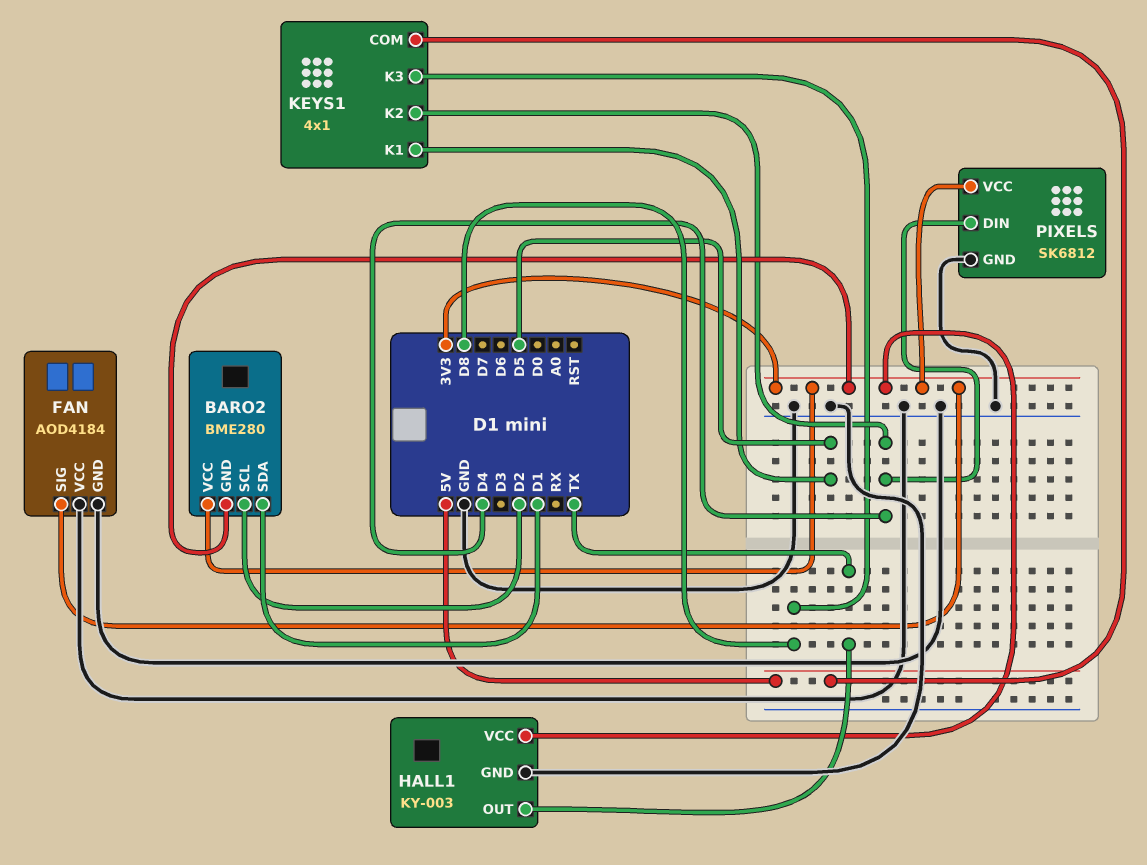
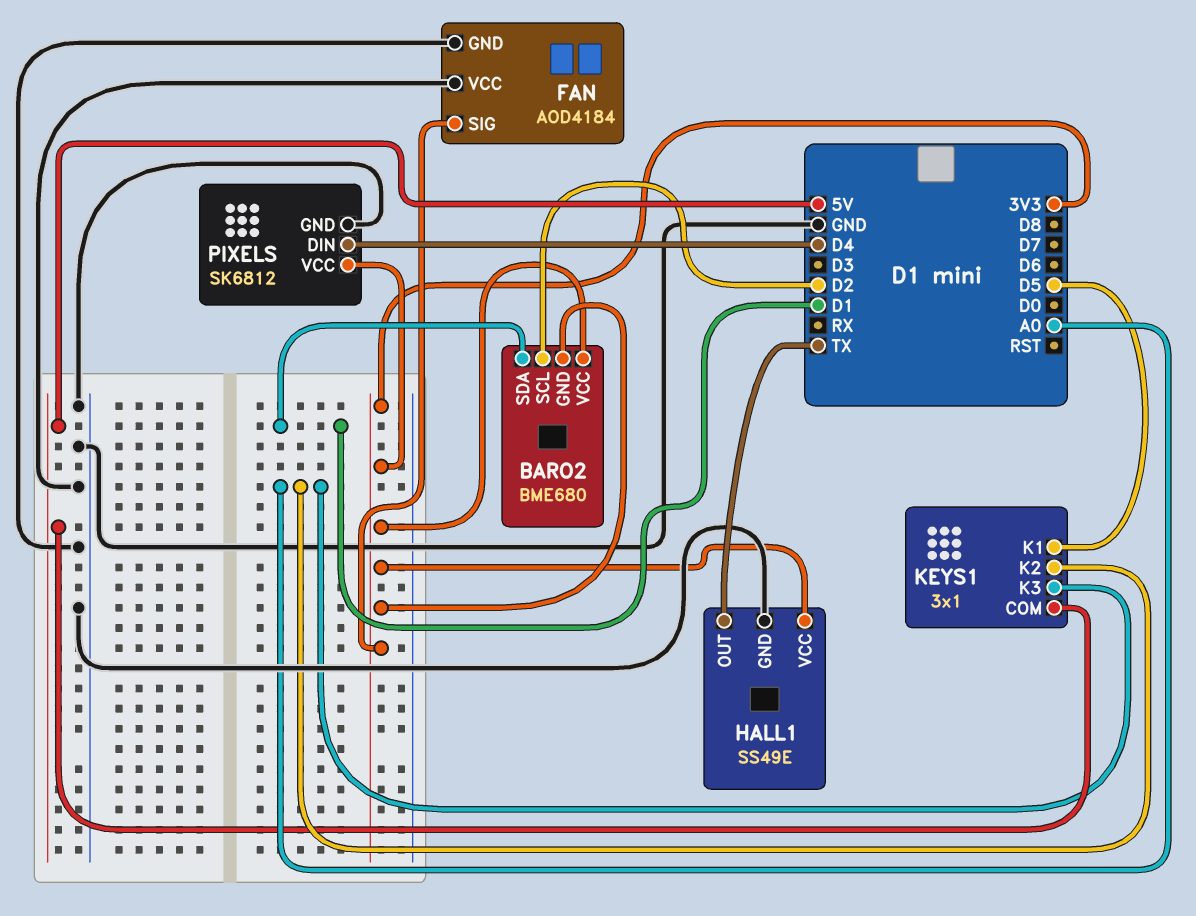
BARO2: BME280 -> BME680
HALL1: KY-003 -> SS49E
KEYS1: 4x1 -> 3x1
KEYS1 pin K2: D4 -> A0
KEYS1 pin K3: D8 -> A0

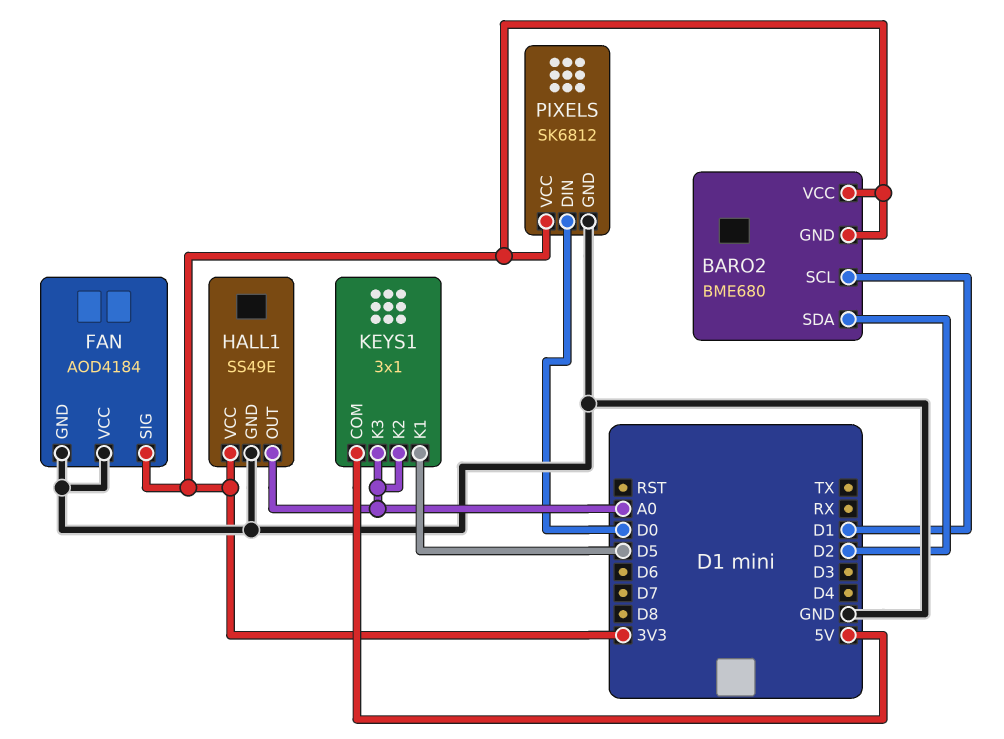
BARO2 pin SCL: D2 -> D1
BARO2 pin SDA: D1 -> D2
HALL1 pin OUT: TX -> A0
PIXELS pin DIN: D4 -> D0

